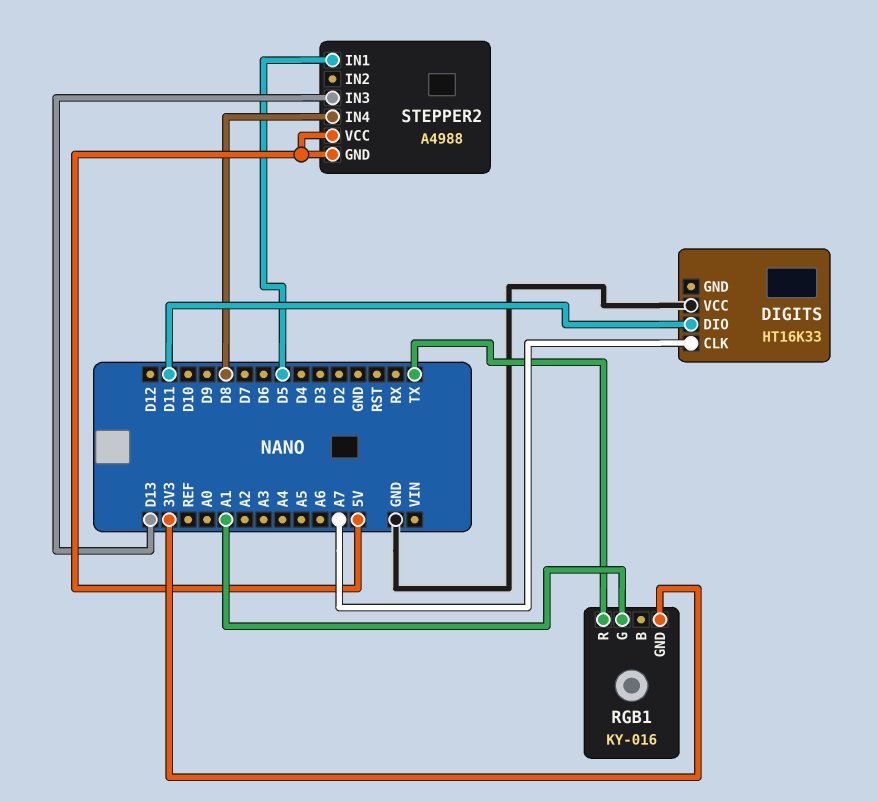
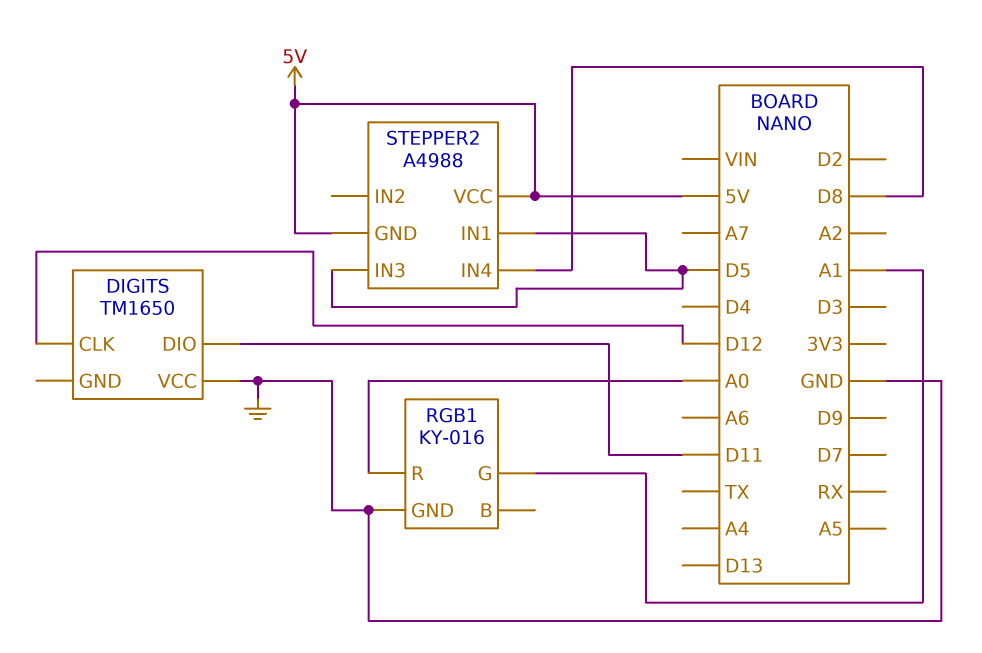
DIGITS: HT16K33 -> TM1650
DIGITS pin CLK: A7 -> D12
RGB1 pin GND: 3V3 -> GND
RGB1 pin R: TX -> A0
STEPPER2 pin IN3: D13 -> D5

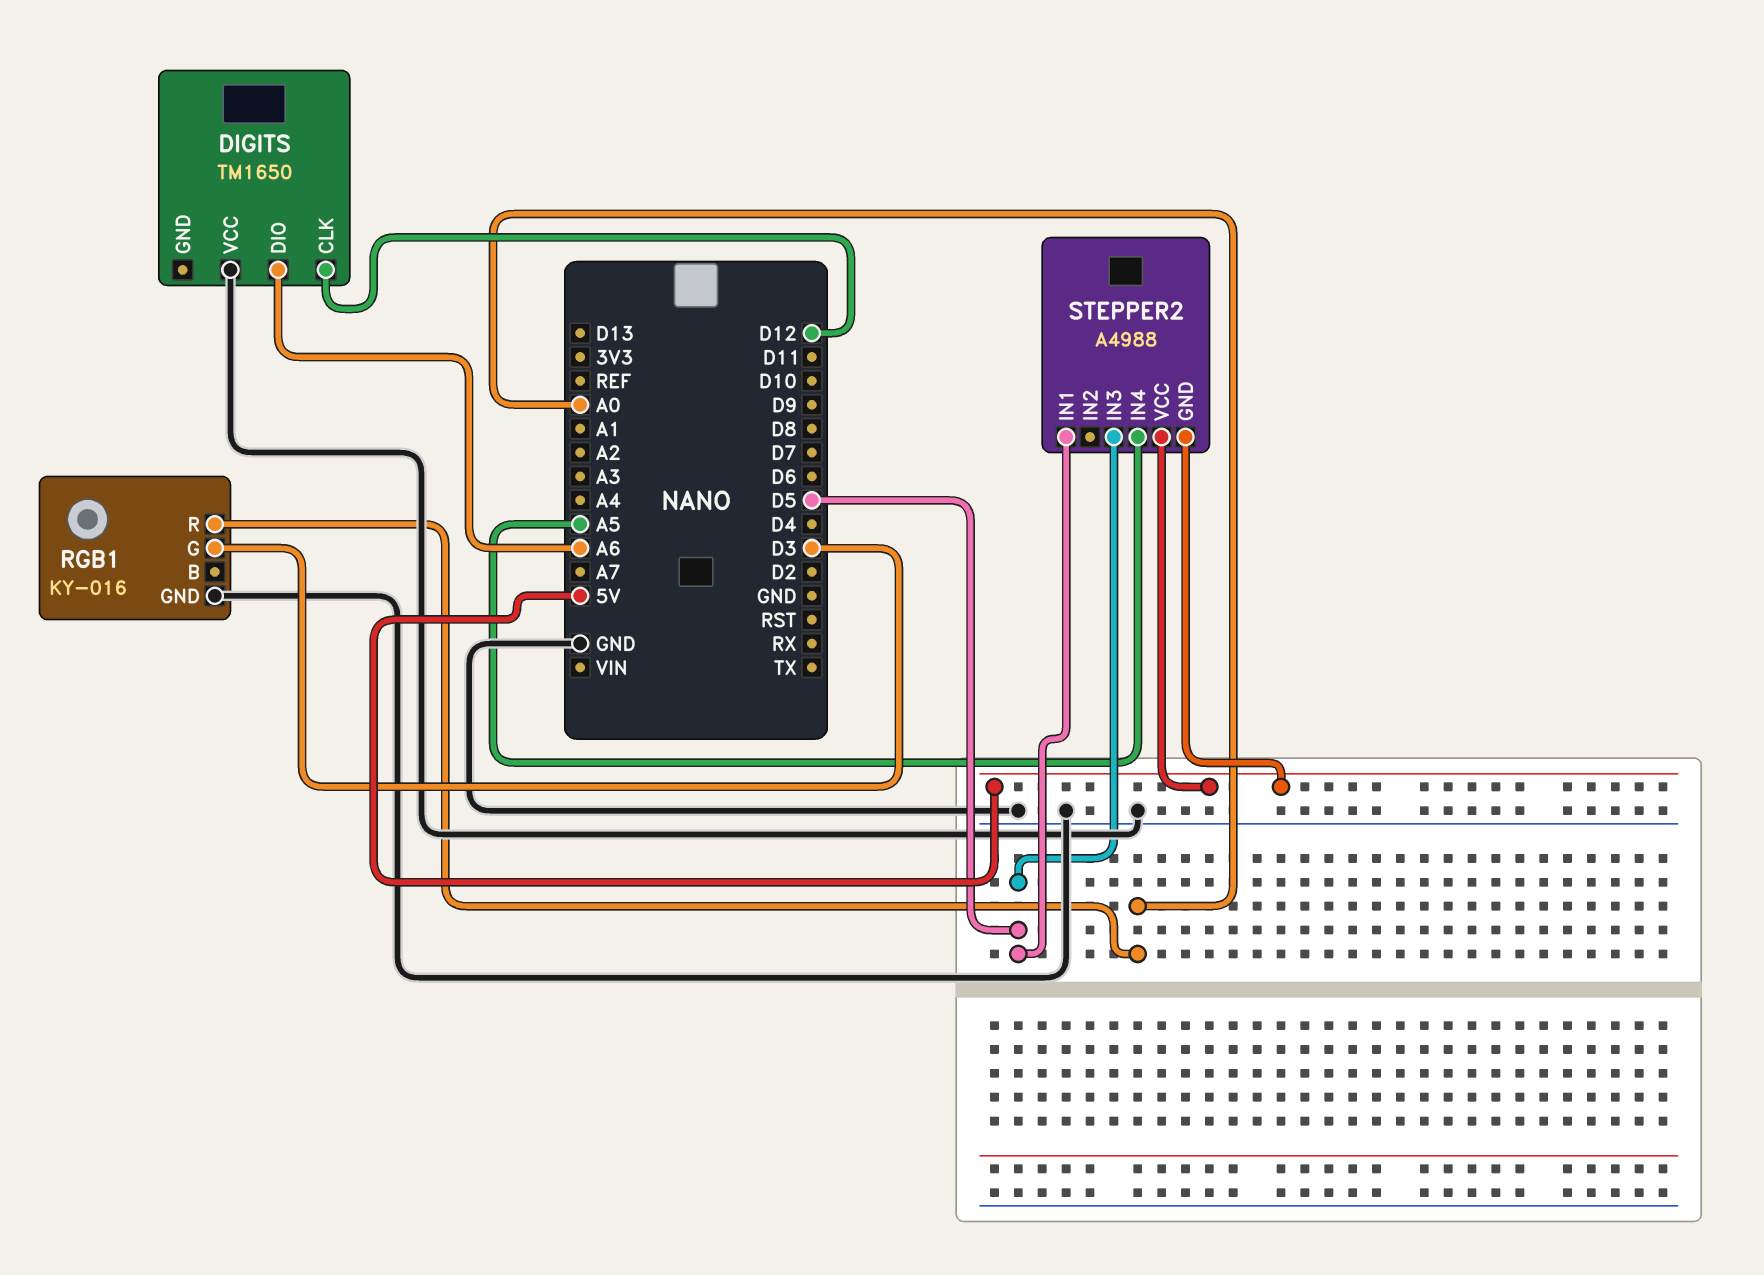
DIGITS pin DIO: D11 -> A6
RGB1 pin G: A1 -> D3
STEPPER2 pin IN4: D8 -> A5

